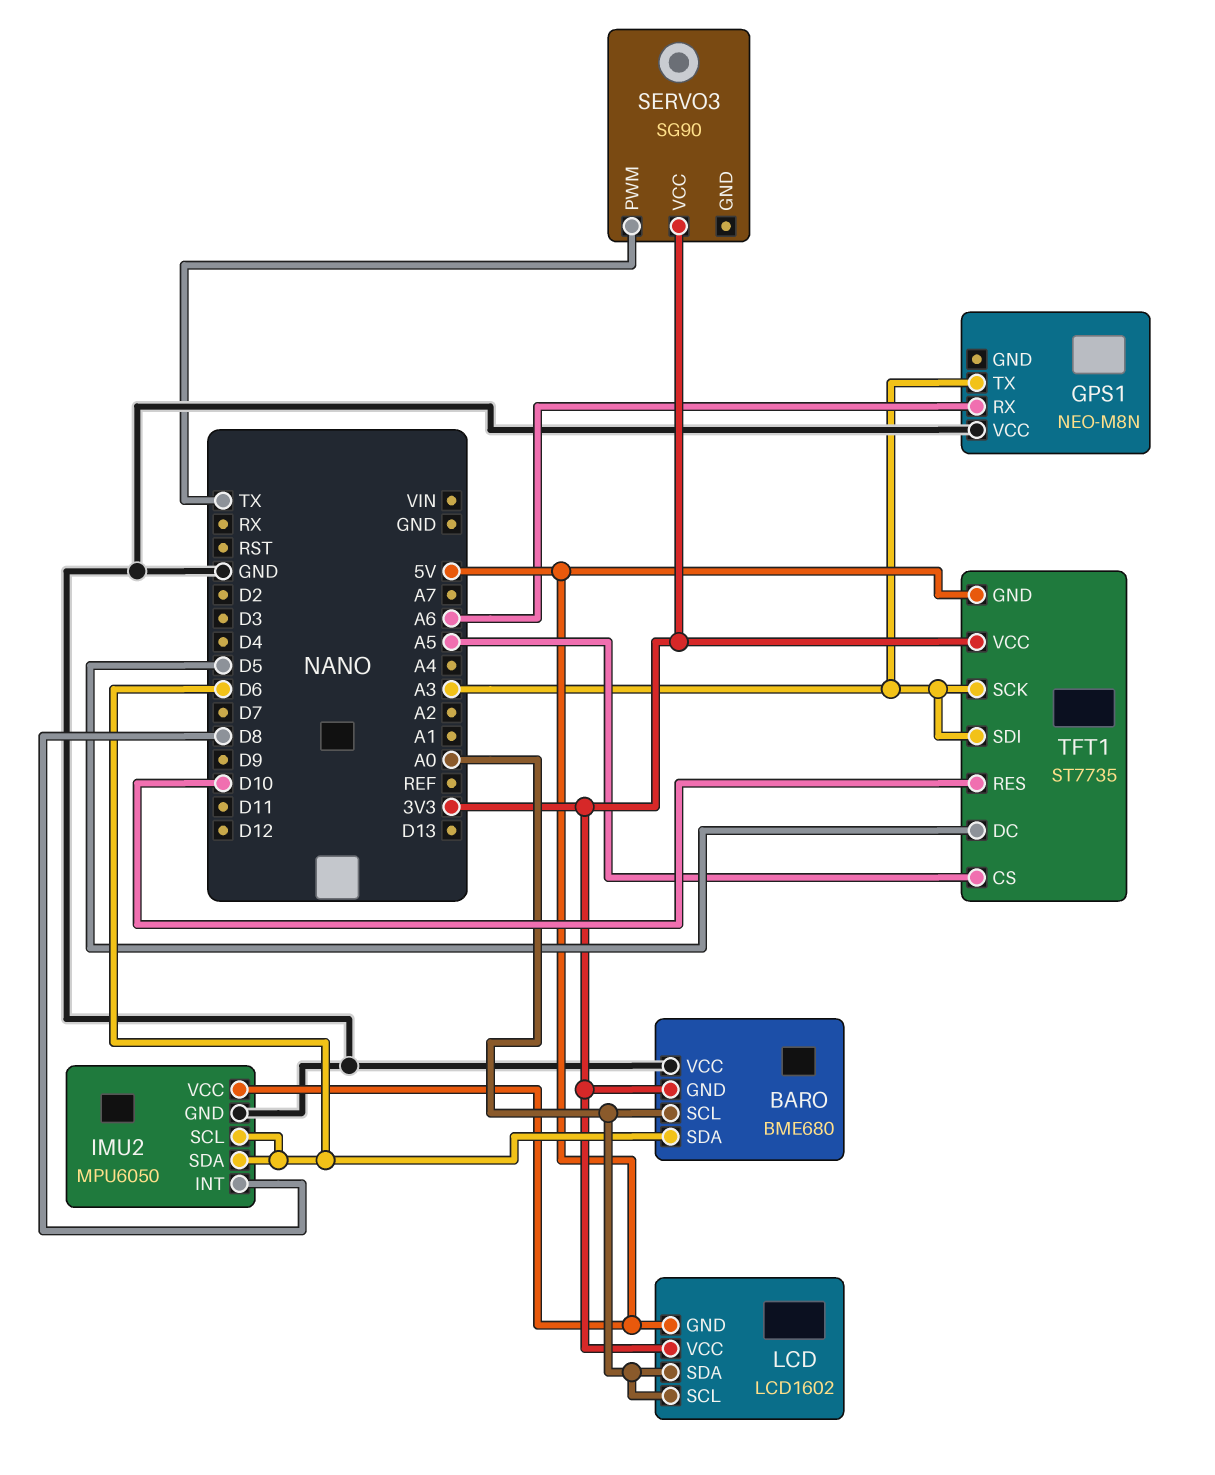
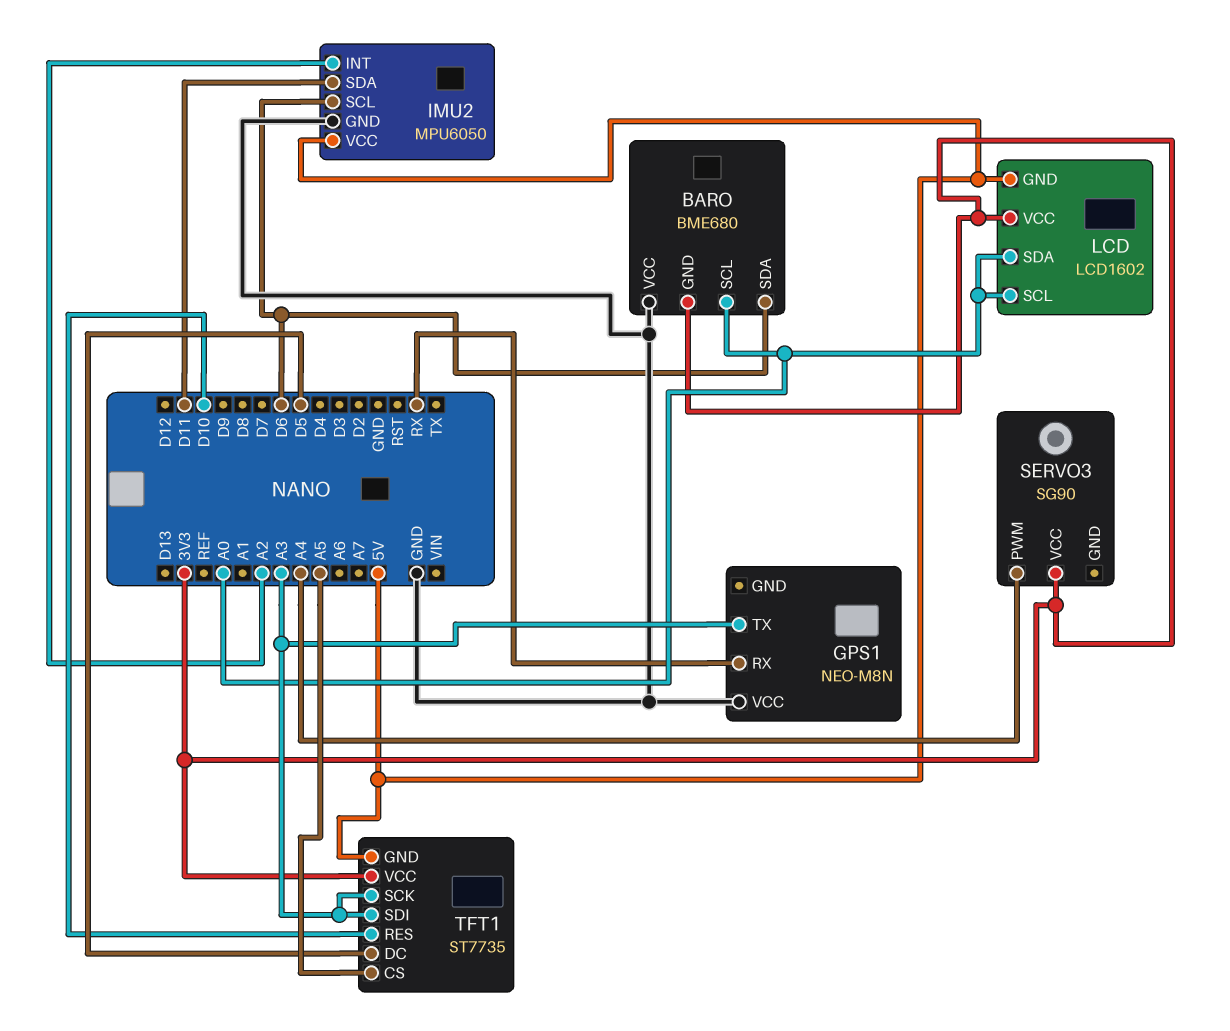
GPS1 pin RX: A6 -> RX
IMU2 pin INT: D8 -> A2
IMU2 pin SDA: D6 -> D11
SERVO3 pin PWM: TX -> A4

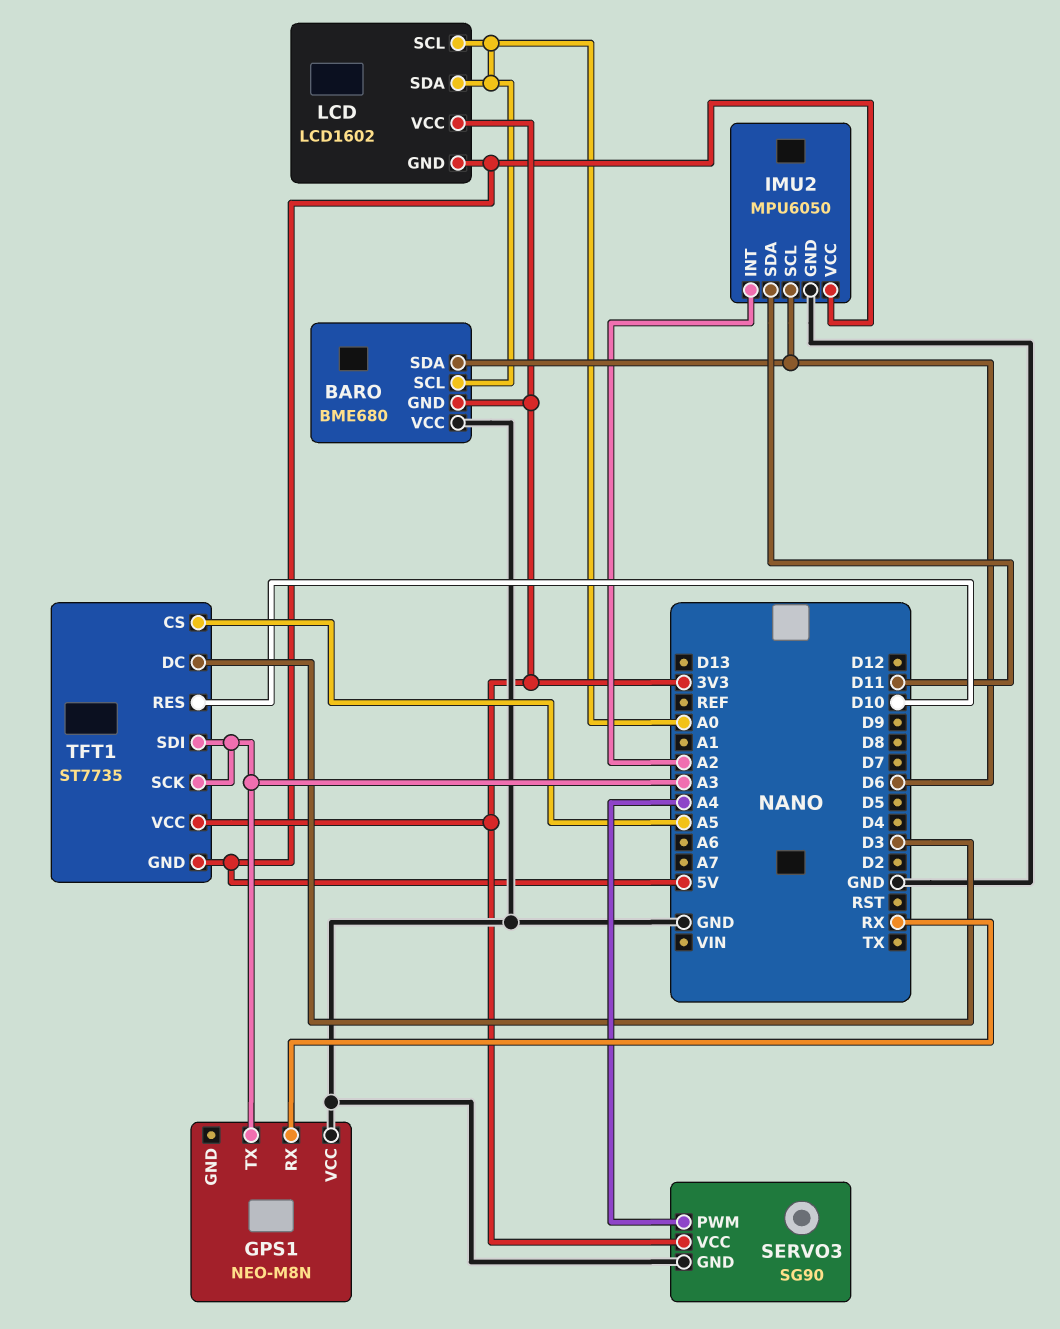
SERVO3 pin GND: none -> GND
TFT1 pin DC: D5 -> D3

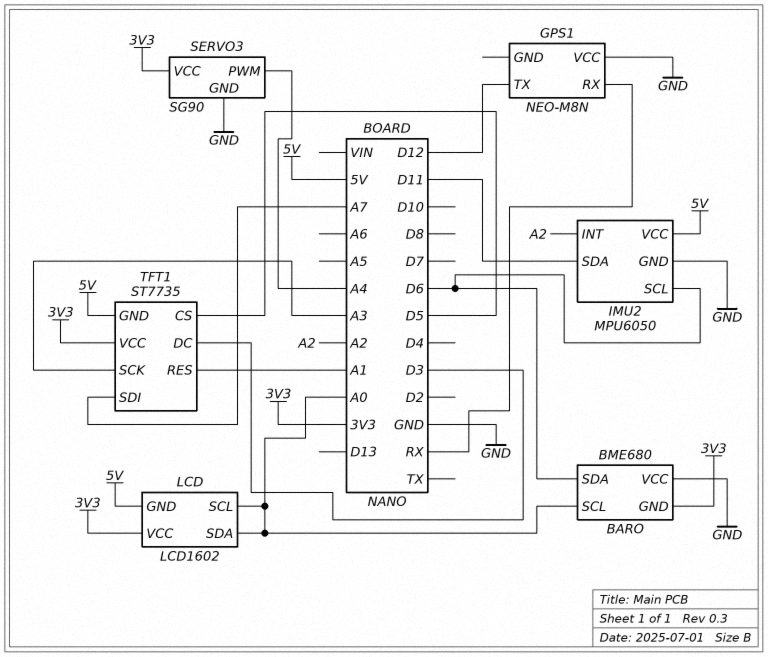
GPS1 pin TX: A3 -> D12
TFT1 pin CS: A5 -> D5
TFT1 pin RES: D10 -> A1
TFT1 pin SDI: A3 -> A7

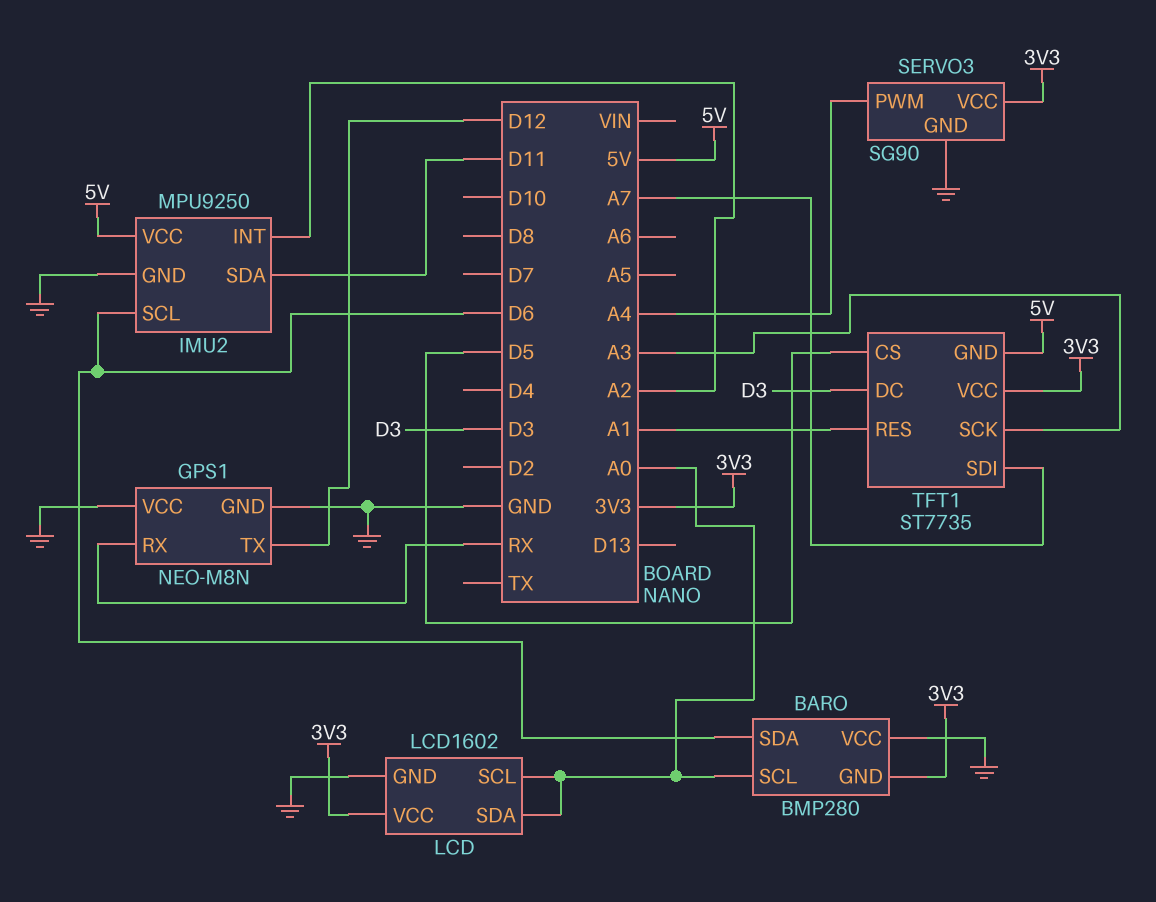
BARO: BME680 -> BMP280
GPS1 pin GND: none -> GND
IMU2: MPU6050 -> MPU9250
LCD pin GND: 5V -> GND

